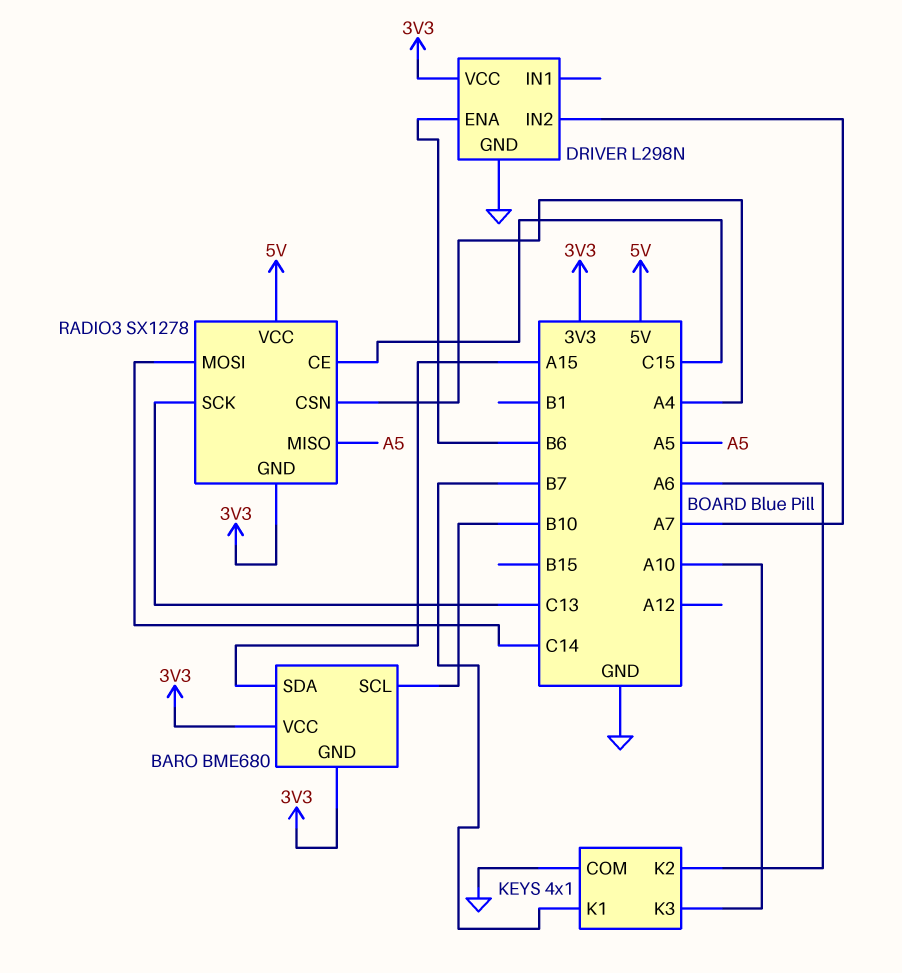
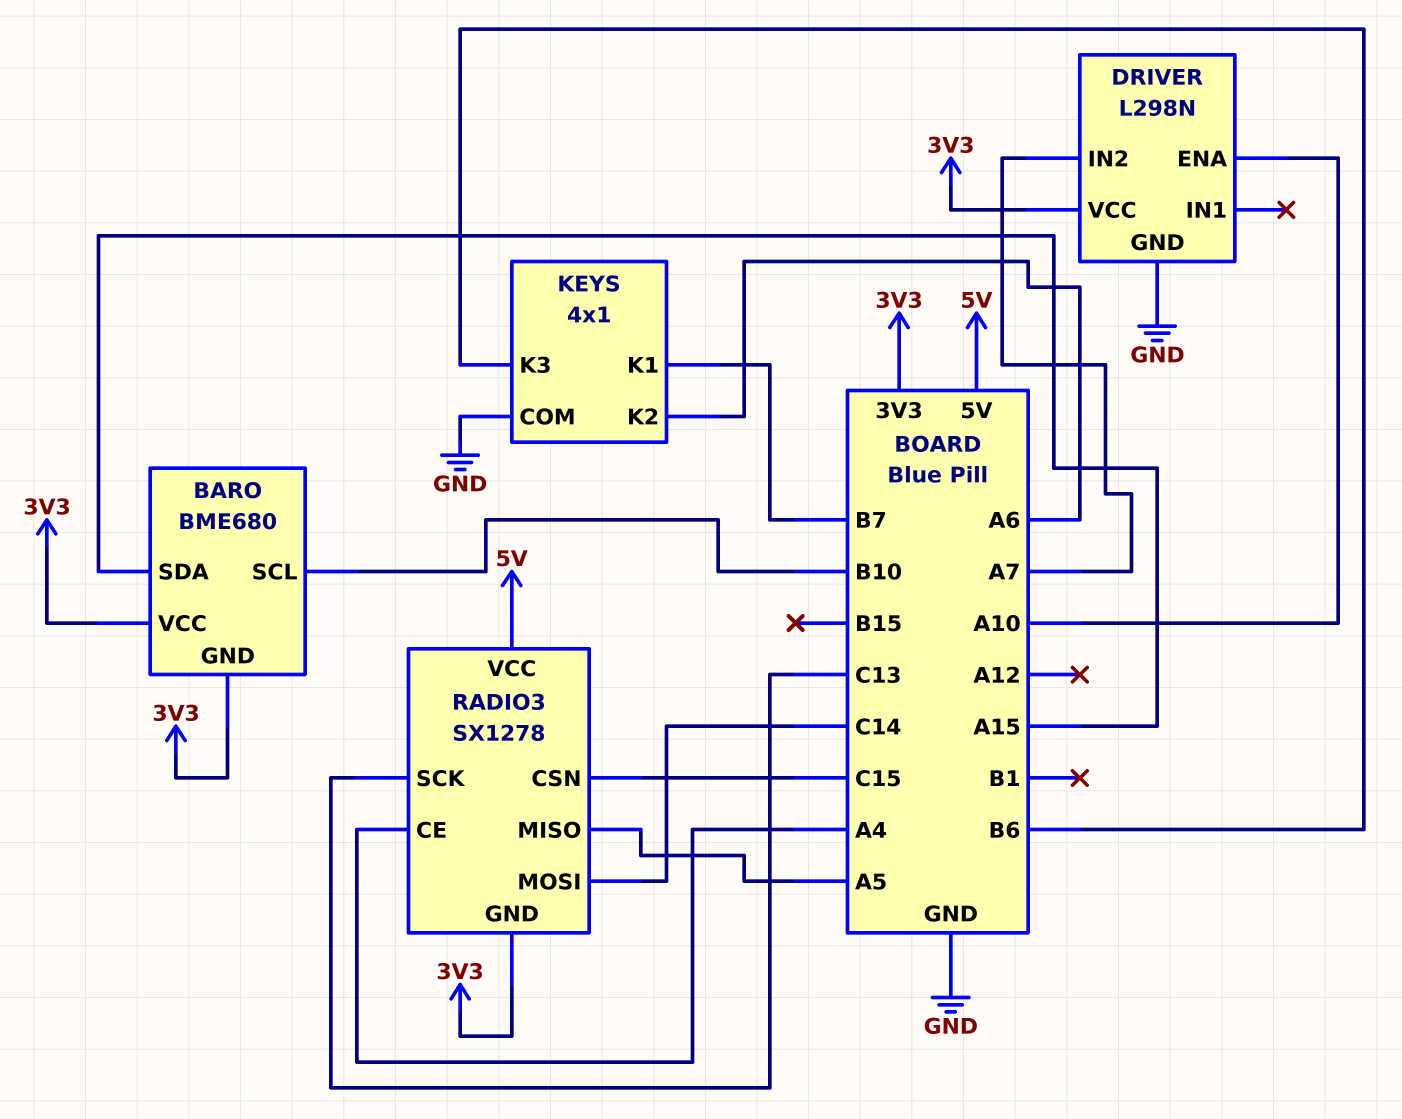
DRIVER pin ENA: B6 -> A10
KEYS pin K3: A10 -> B6
RADIO3 pin CE: C15 -> A4
RADIO3 pin CSN: A4 -> C15

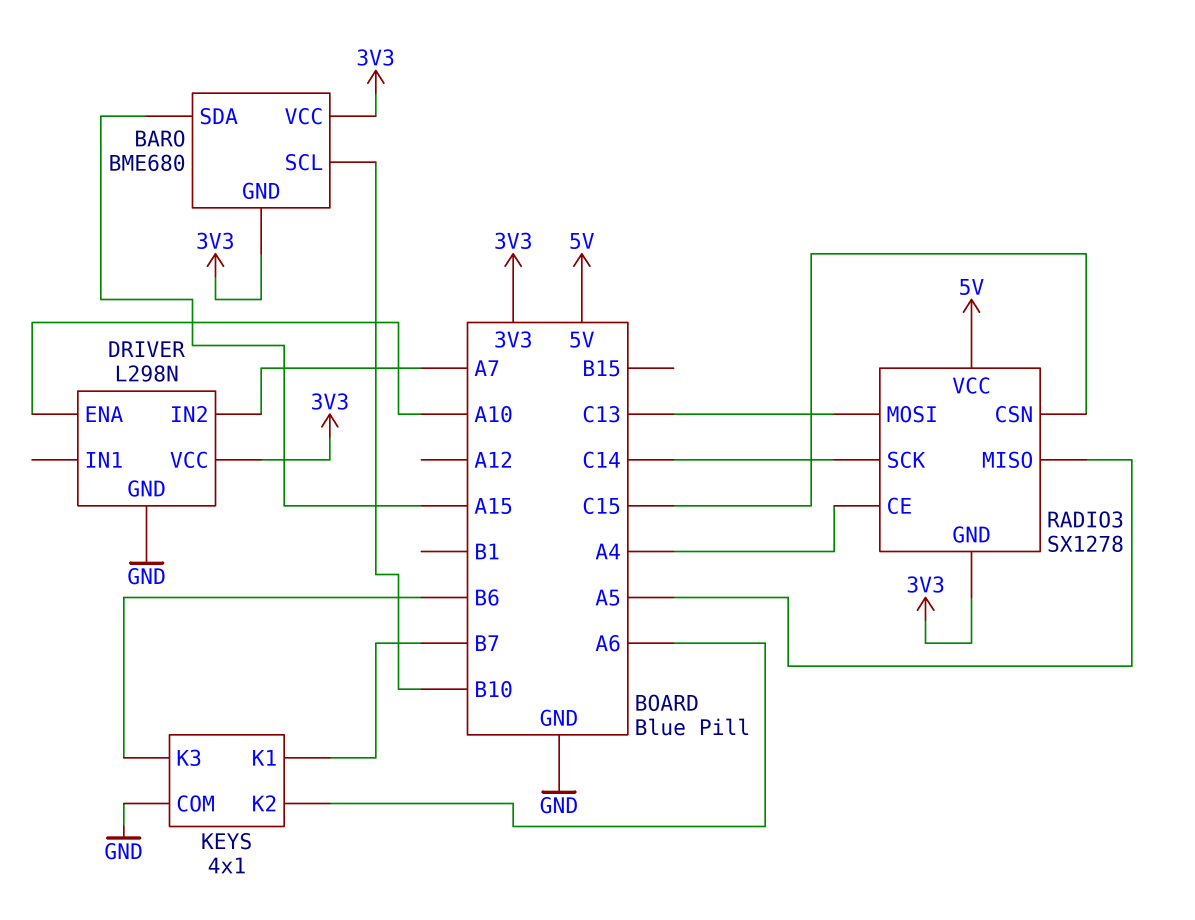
RADIO3 pin MOSI: C14 -> C13
RADIO3 pin SCK: C13 -> C14

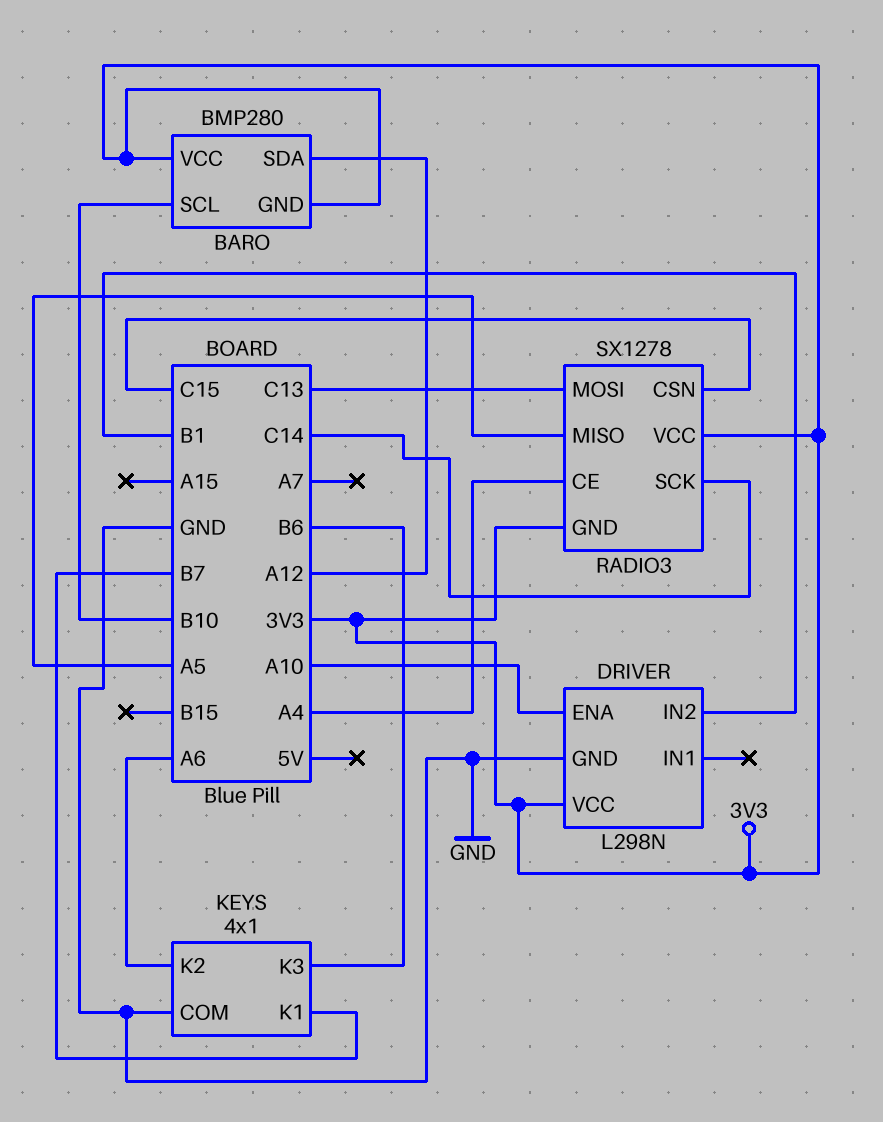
BARO: BME680 -> BMP280
BARO pin SDA: A15 -> A12
DRIVER pin IN2: A7 -> B1
RADIO3 pin VCC: 5V -> 3V3

